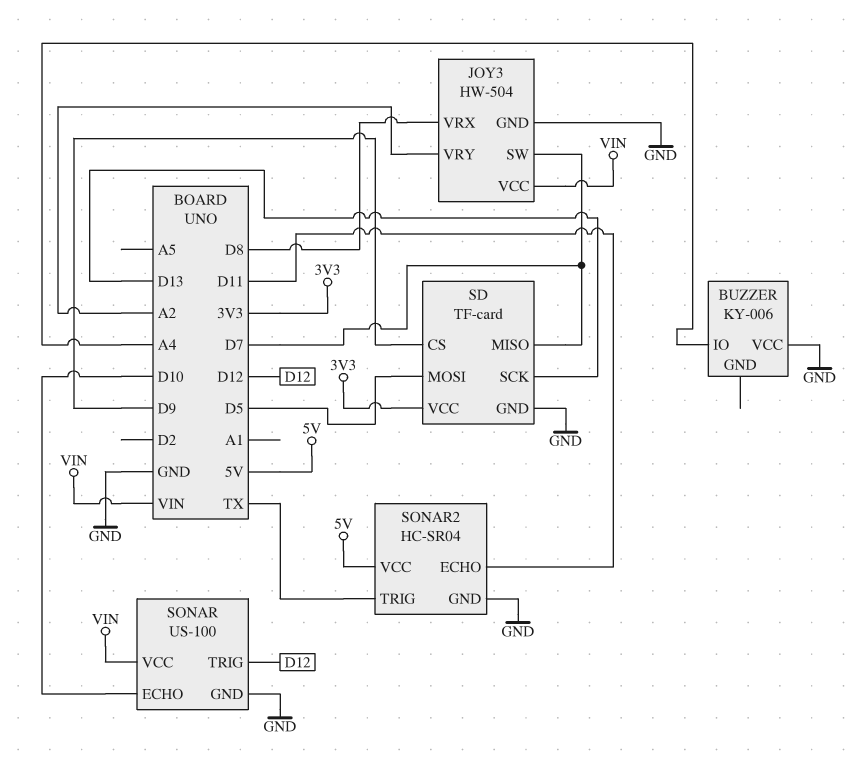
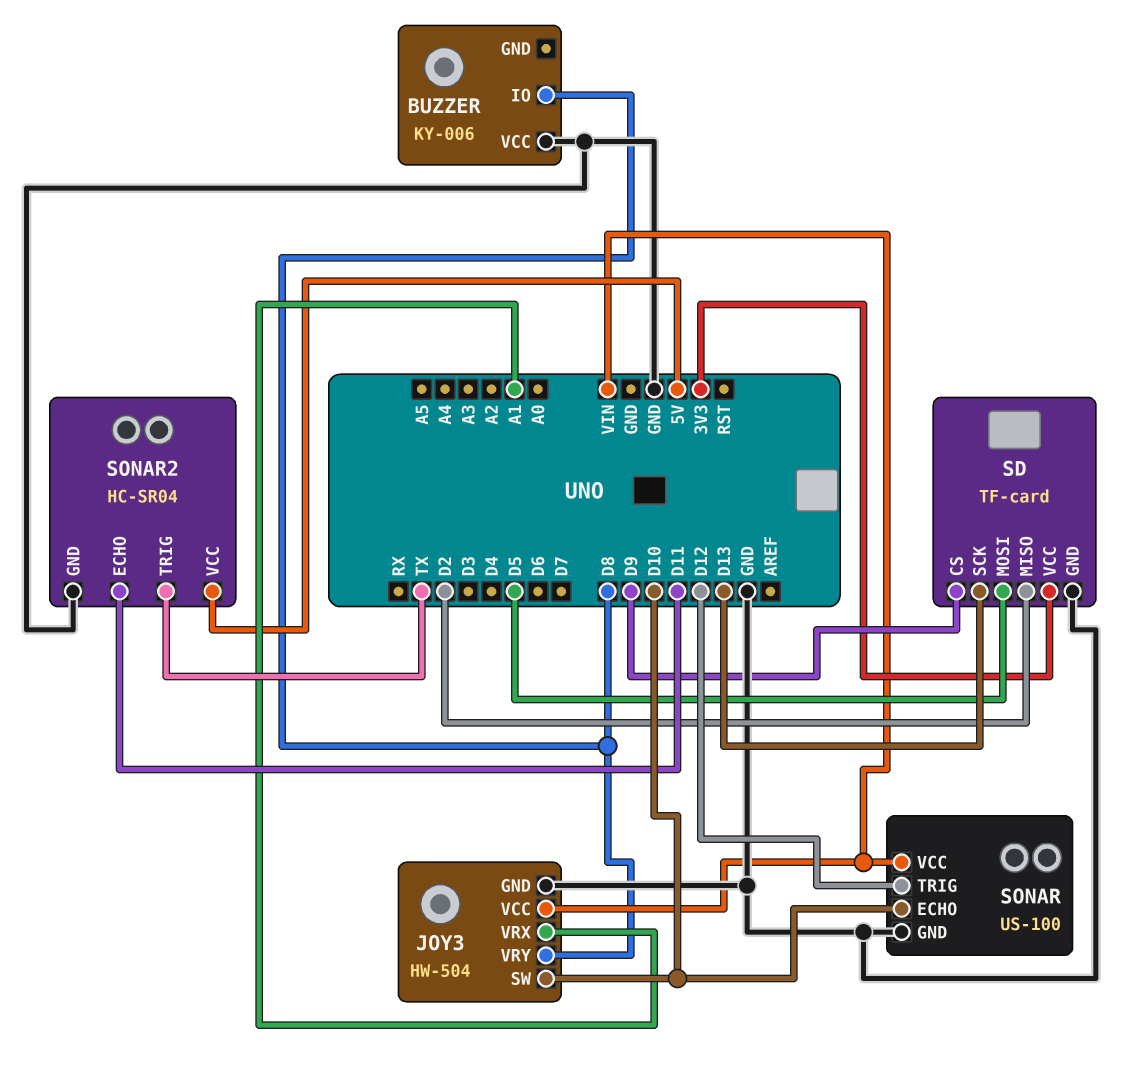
BUZZER pin IO: A4 -> D8
JOY3 pin SW: D7 -> D10
JOY3 pin VRX: D8 -> A1
JOY3 pin VRY: A2 -> D8
SD pin MISO: D7 -> D2

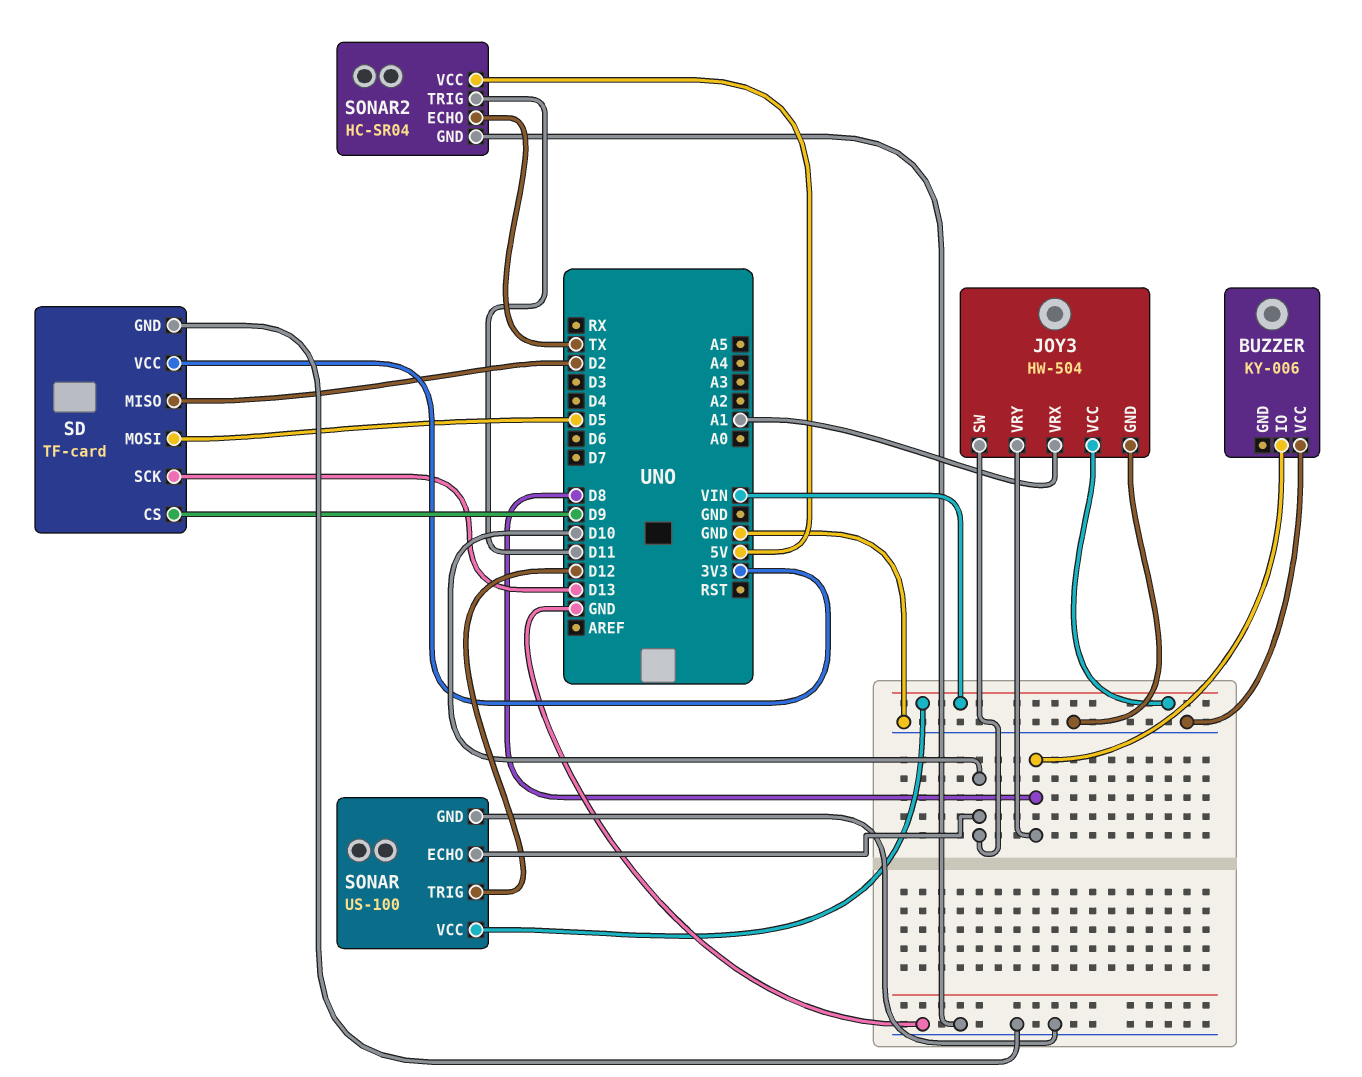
SONAR2 pin ECHO: D11 -> TX
SONAR2 pin TRIG: TX -> D11

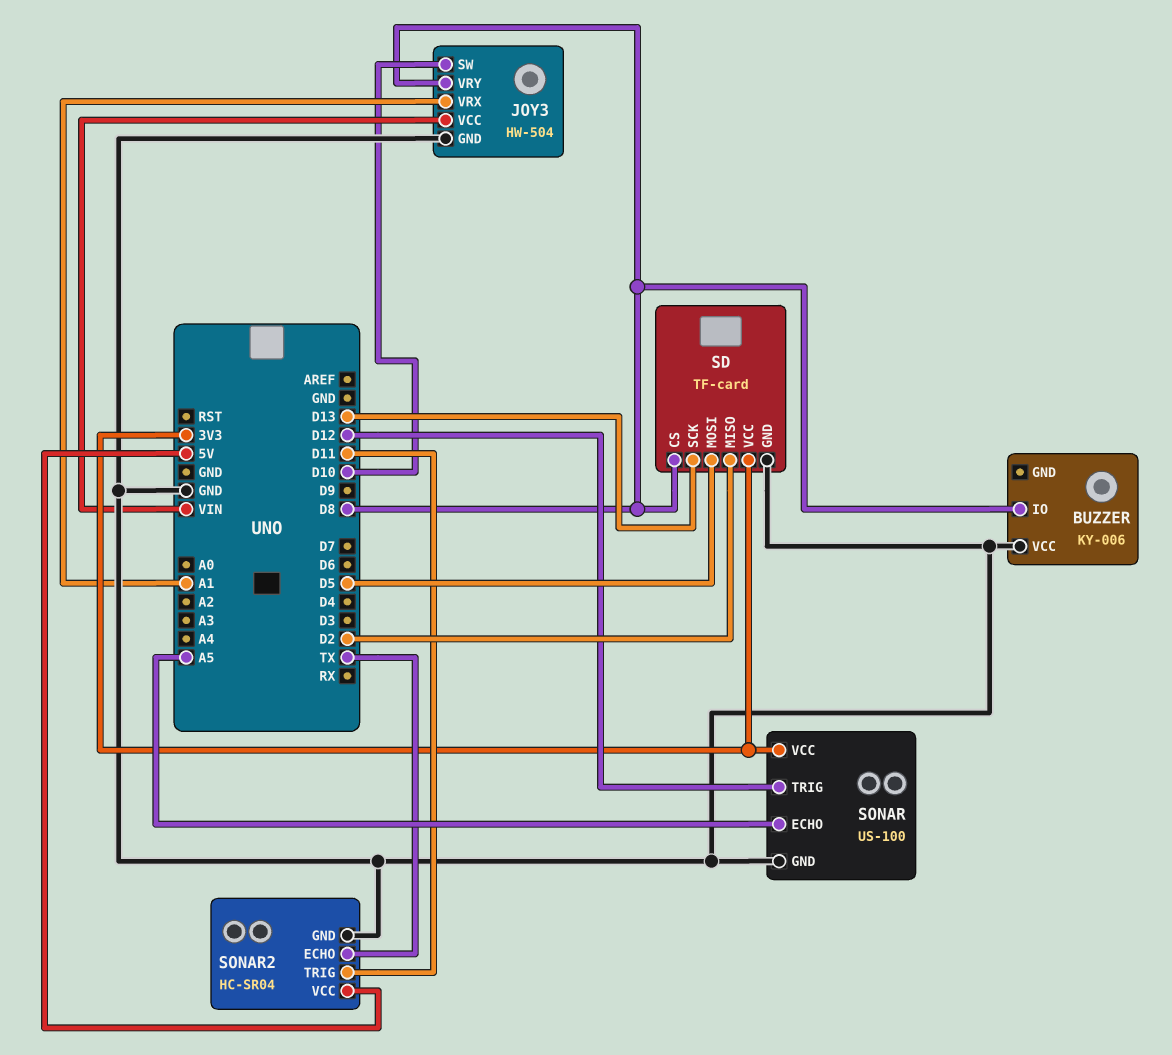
SD pin CS: D9 -> D8
SONAR pin ECHO: D10 -> A5
SONAR pin VCC: VIN -> 3V3

